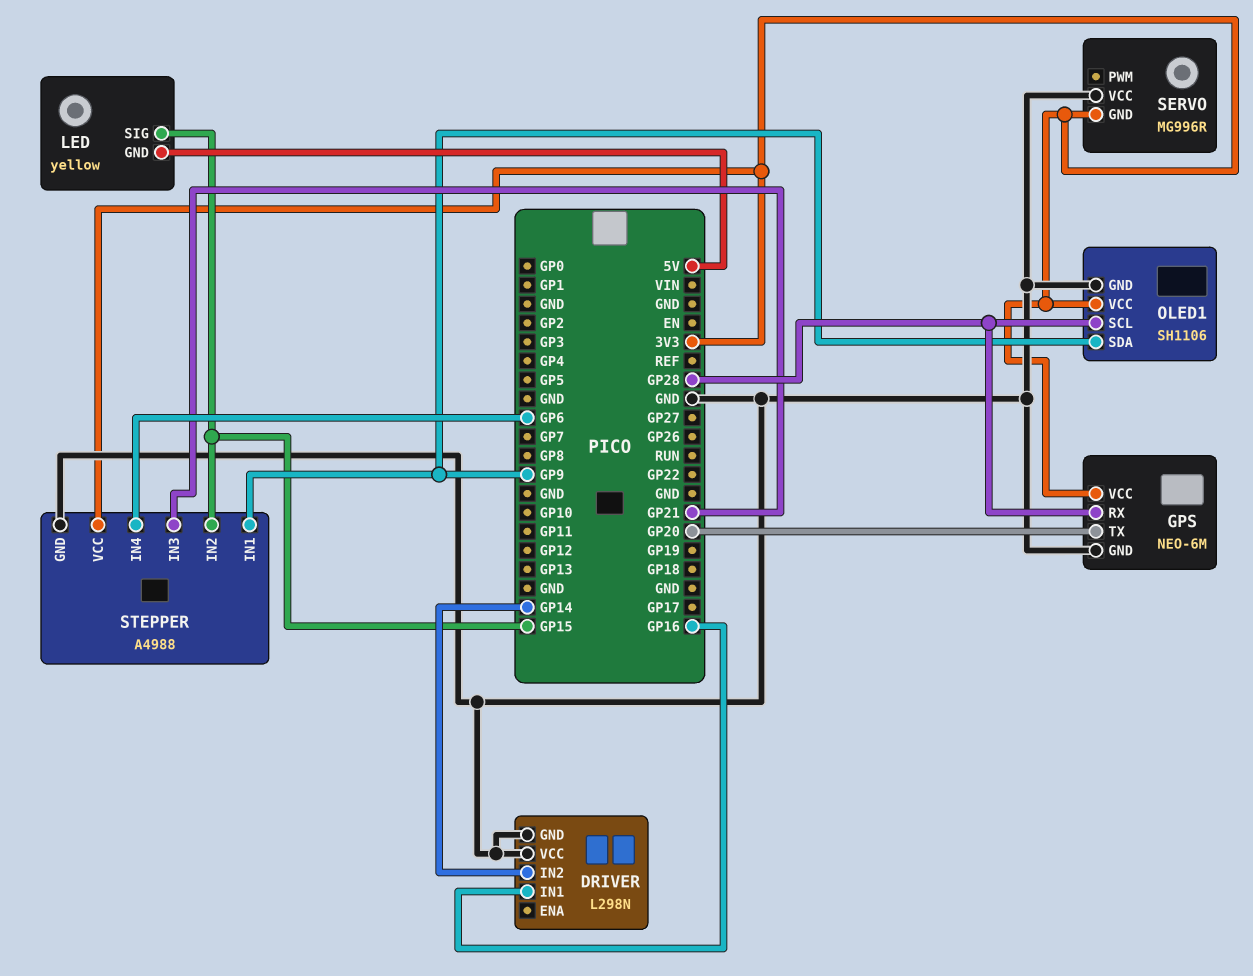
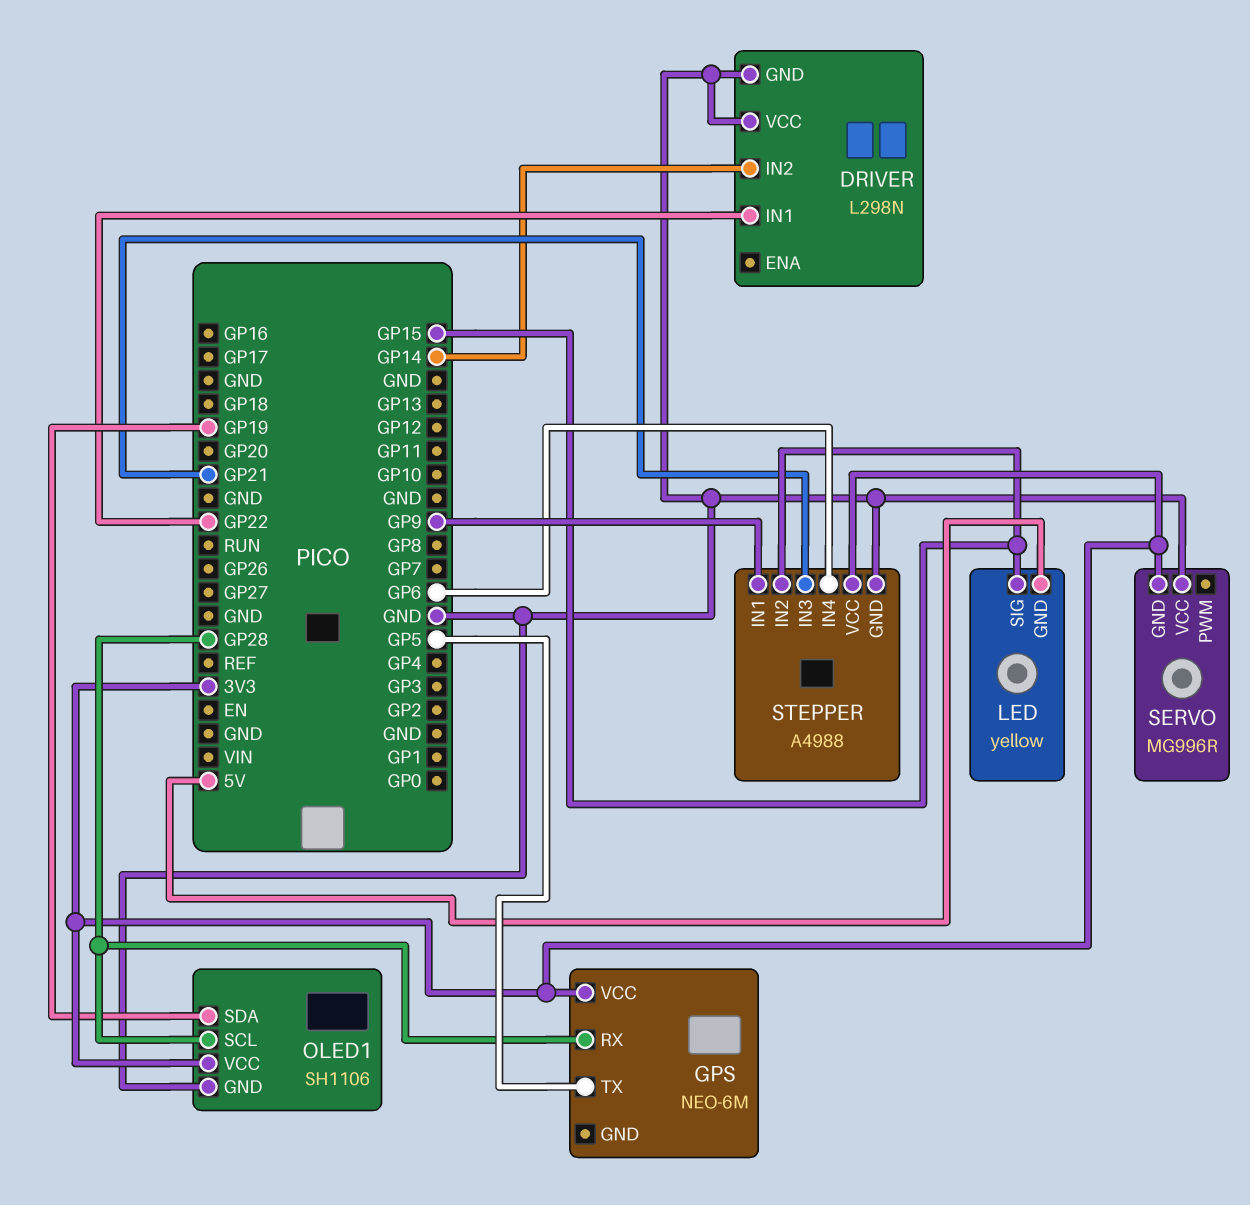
DRIVER pin IN1: GP16 -> GP22
GPS pin GND: GND -> none
GPS pin TX: GP20 -> GP5
OLED1 pin SDA: GP9 -> GP19

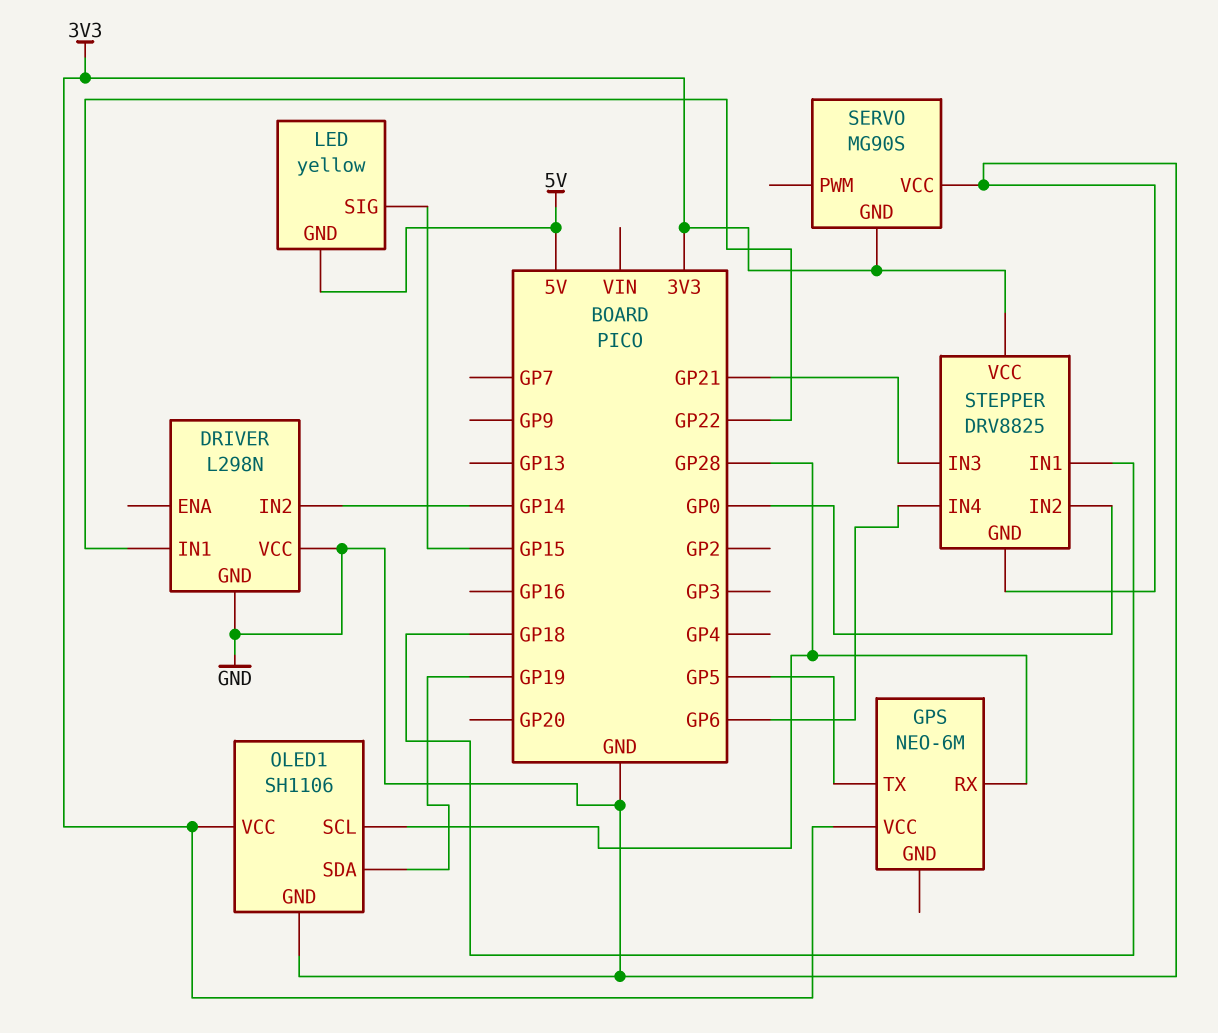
SERVO: MG996R -> MG90S
STEPPER: A4988 -> DRV8825
STEPPER pin IN1: GP9 -> GP18
STEPPER pin IN2: GP15 -> GP0

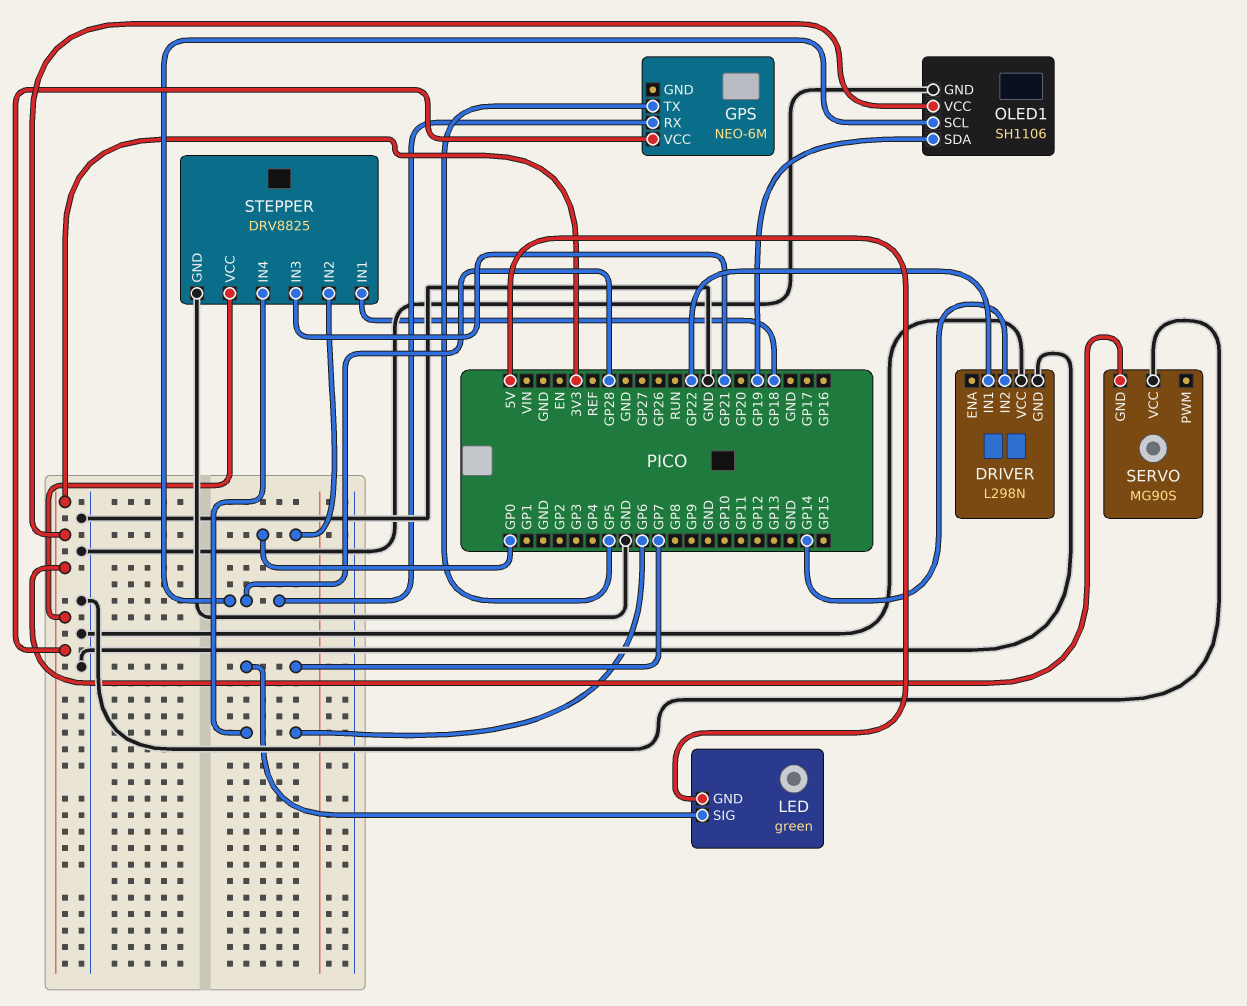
LED: yellow -> green
LED pin SIG: GP15 -> GP7

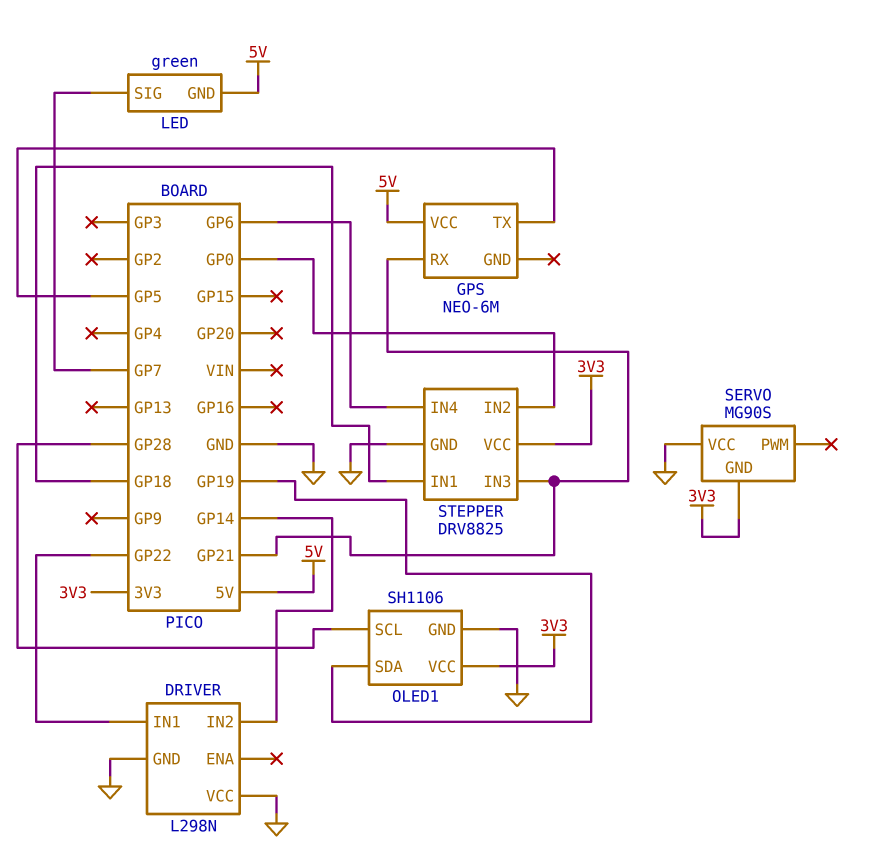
GPS pin RX: GP28 -> GP21
GPS pin VCC: 3V3 -> 5V

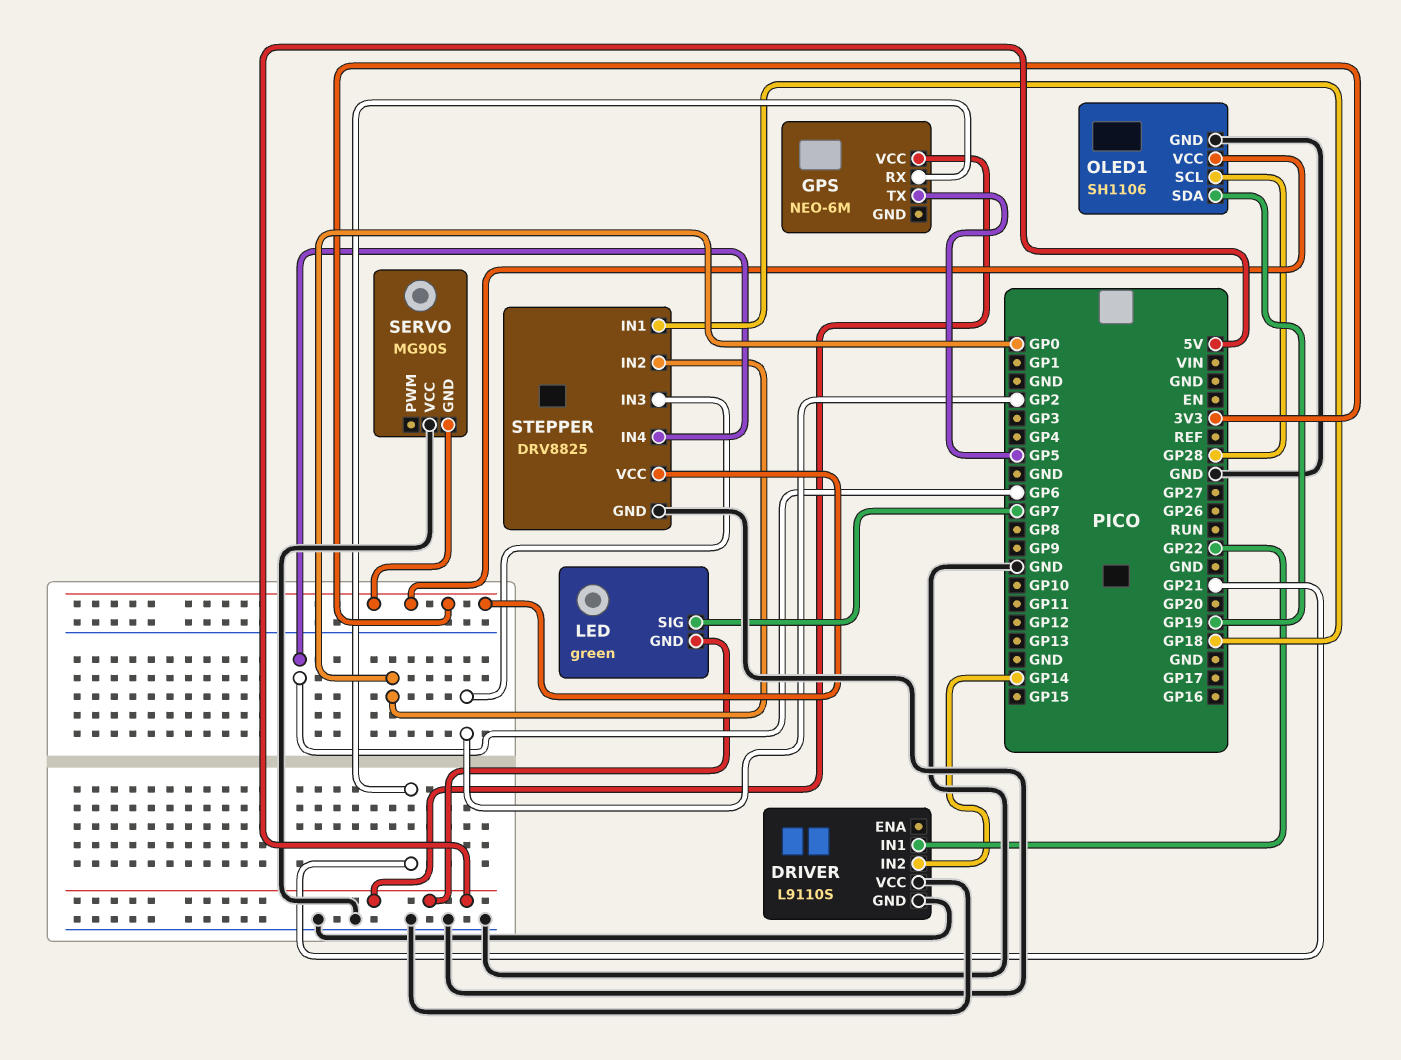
DRIVER: L298N -> L9110S
STEPPER pin IN3: GP21 -> GP2

